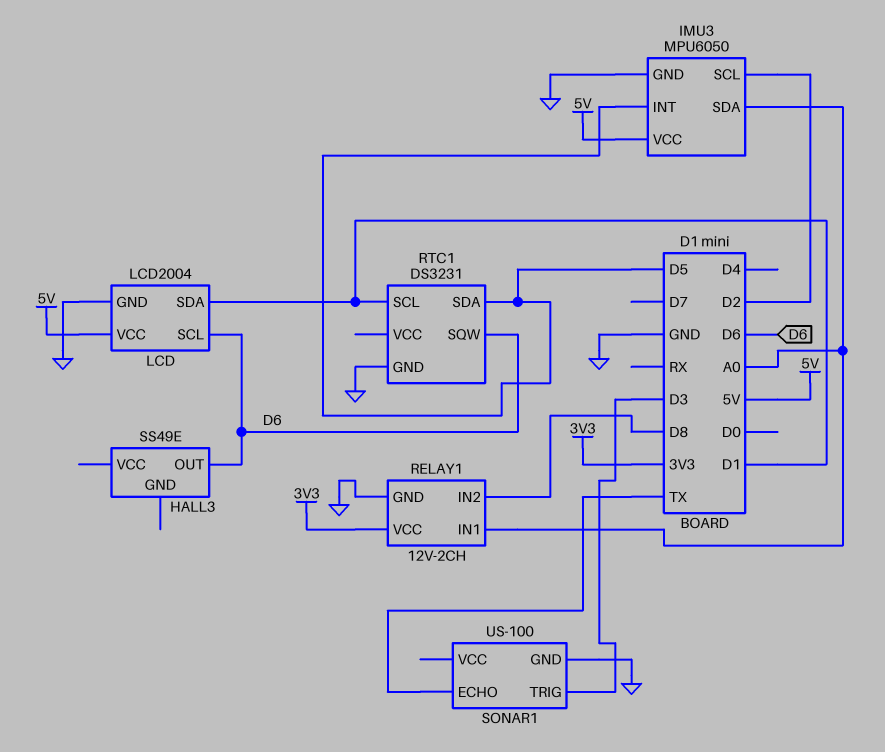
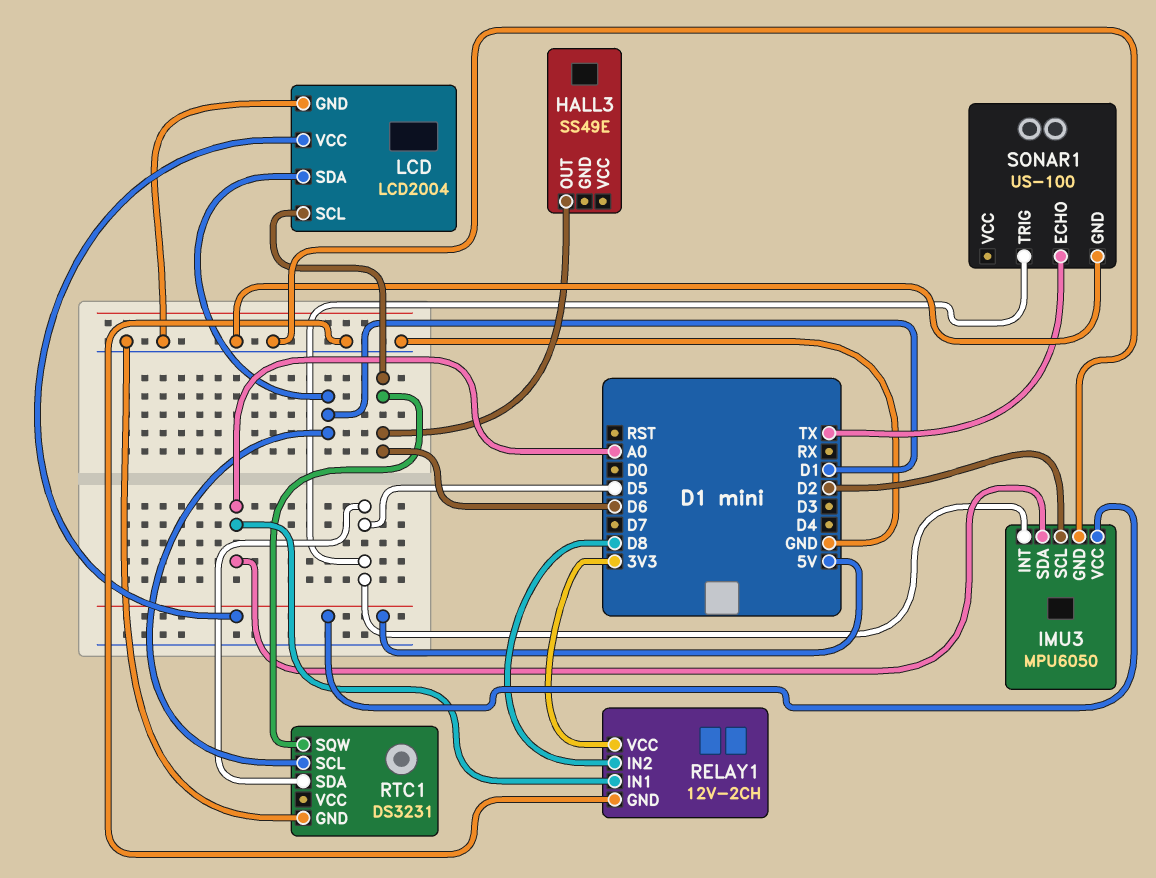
SONAR1 pin TRIG: D3 -> D5

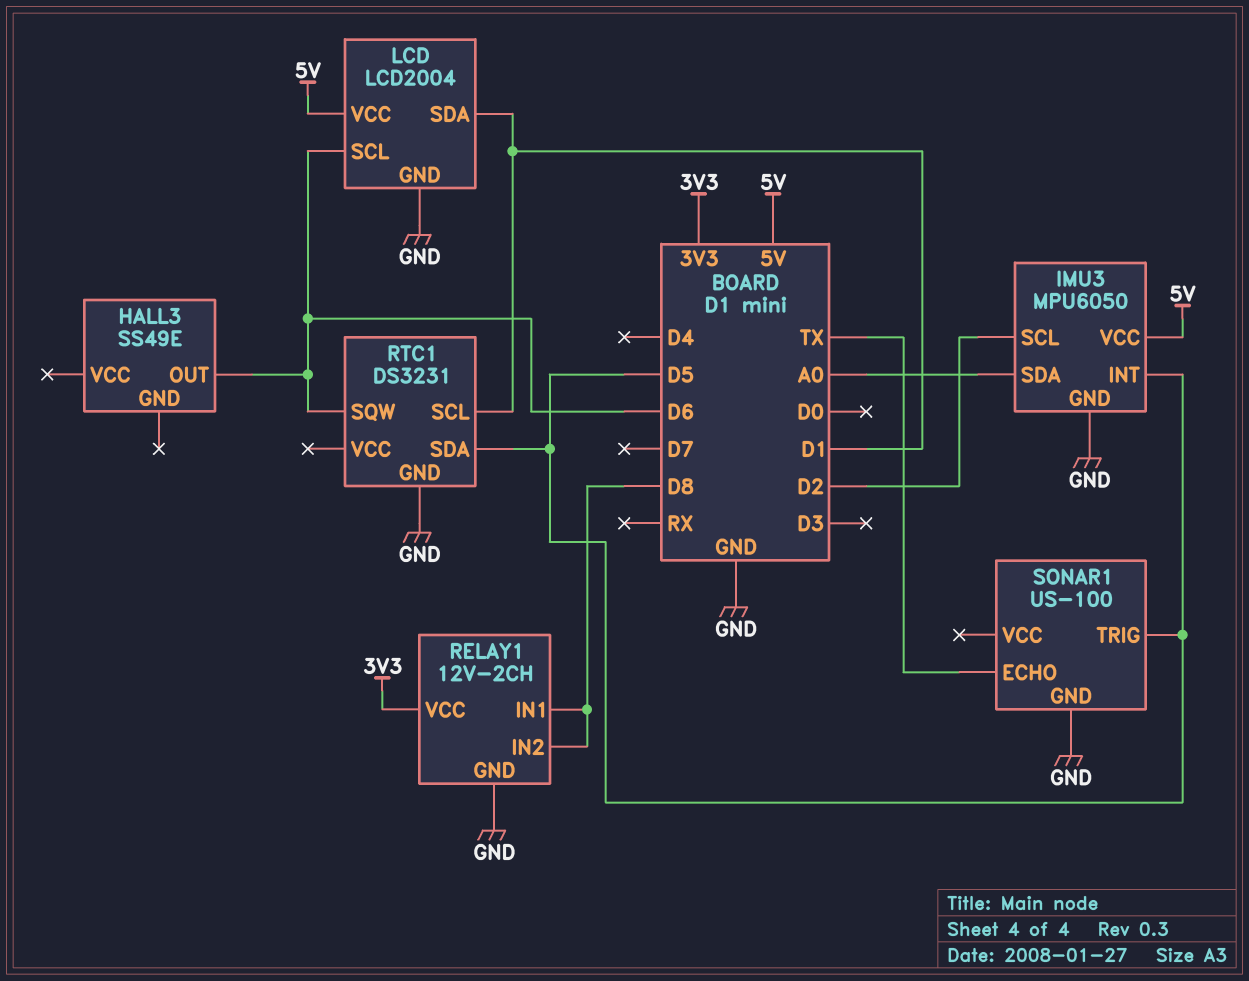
RELAY1 pin IN1: A0 -> D8

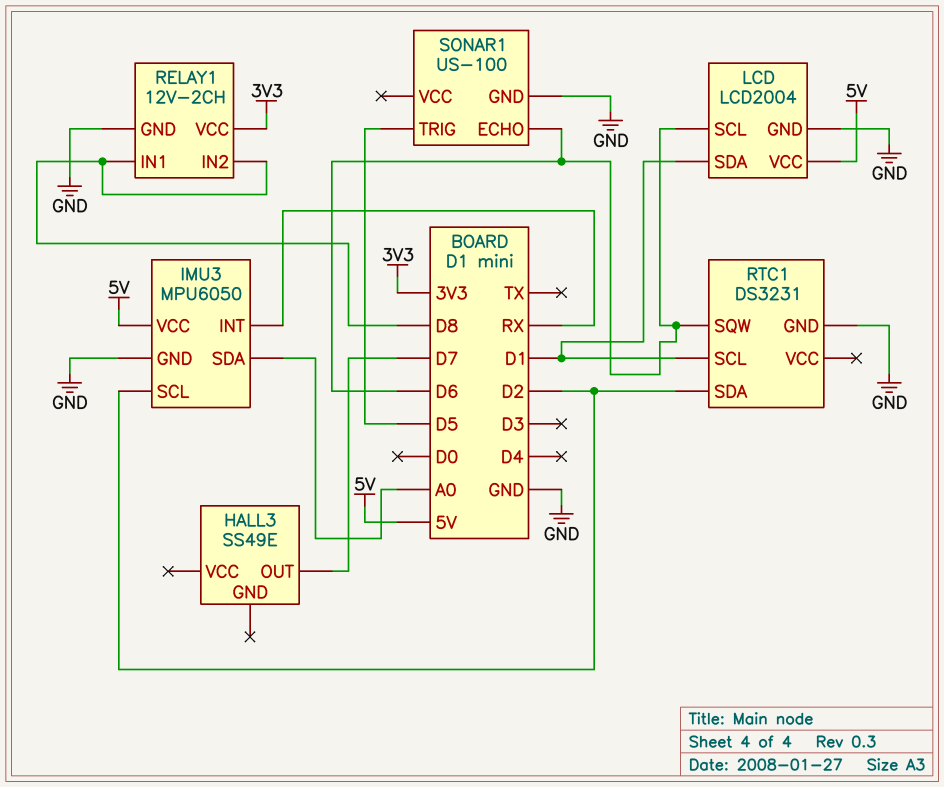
HALL3 pin OUT: D6 -> D7
IMU3 pin INT: D5 -> RX
RTC1 pin SDA: D5 -> D2
SONAR1 pin ECHO: TX -> D6

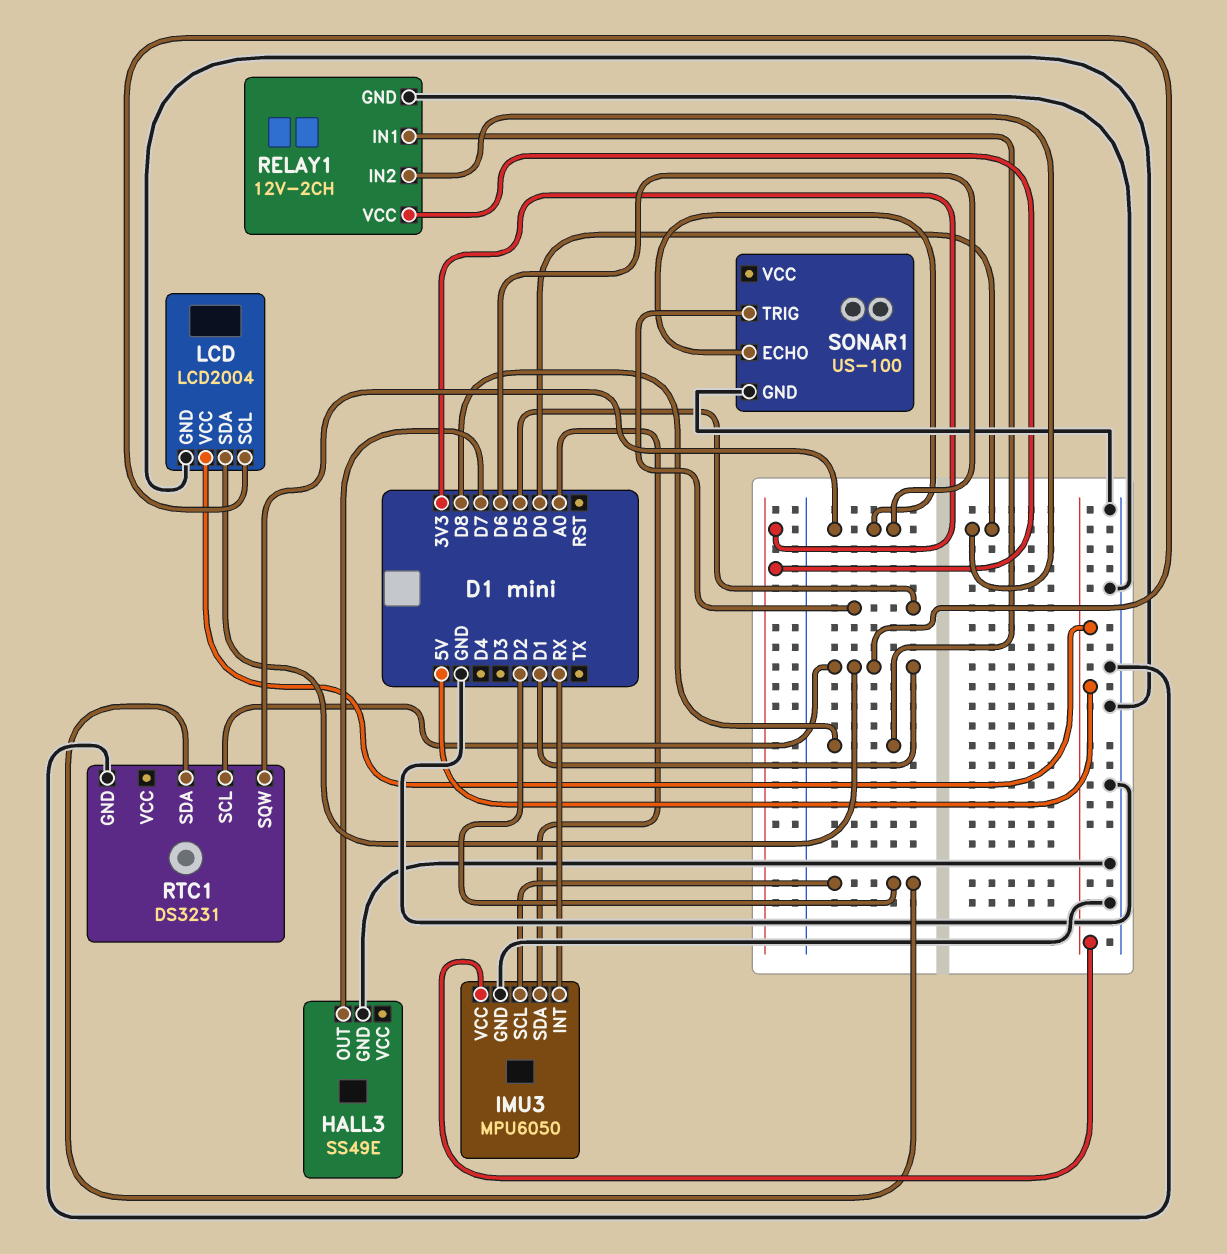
HALL3 pin GND: none -> GND
LCD pin SCL: D6 -> D1
RELAY1 pin IN2: D8 -> D0

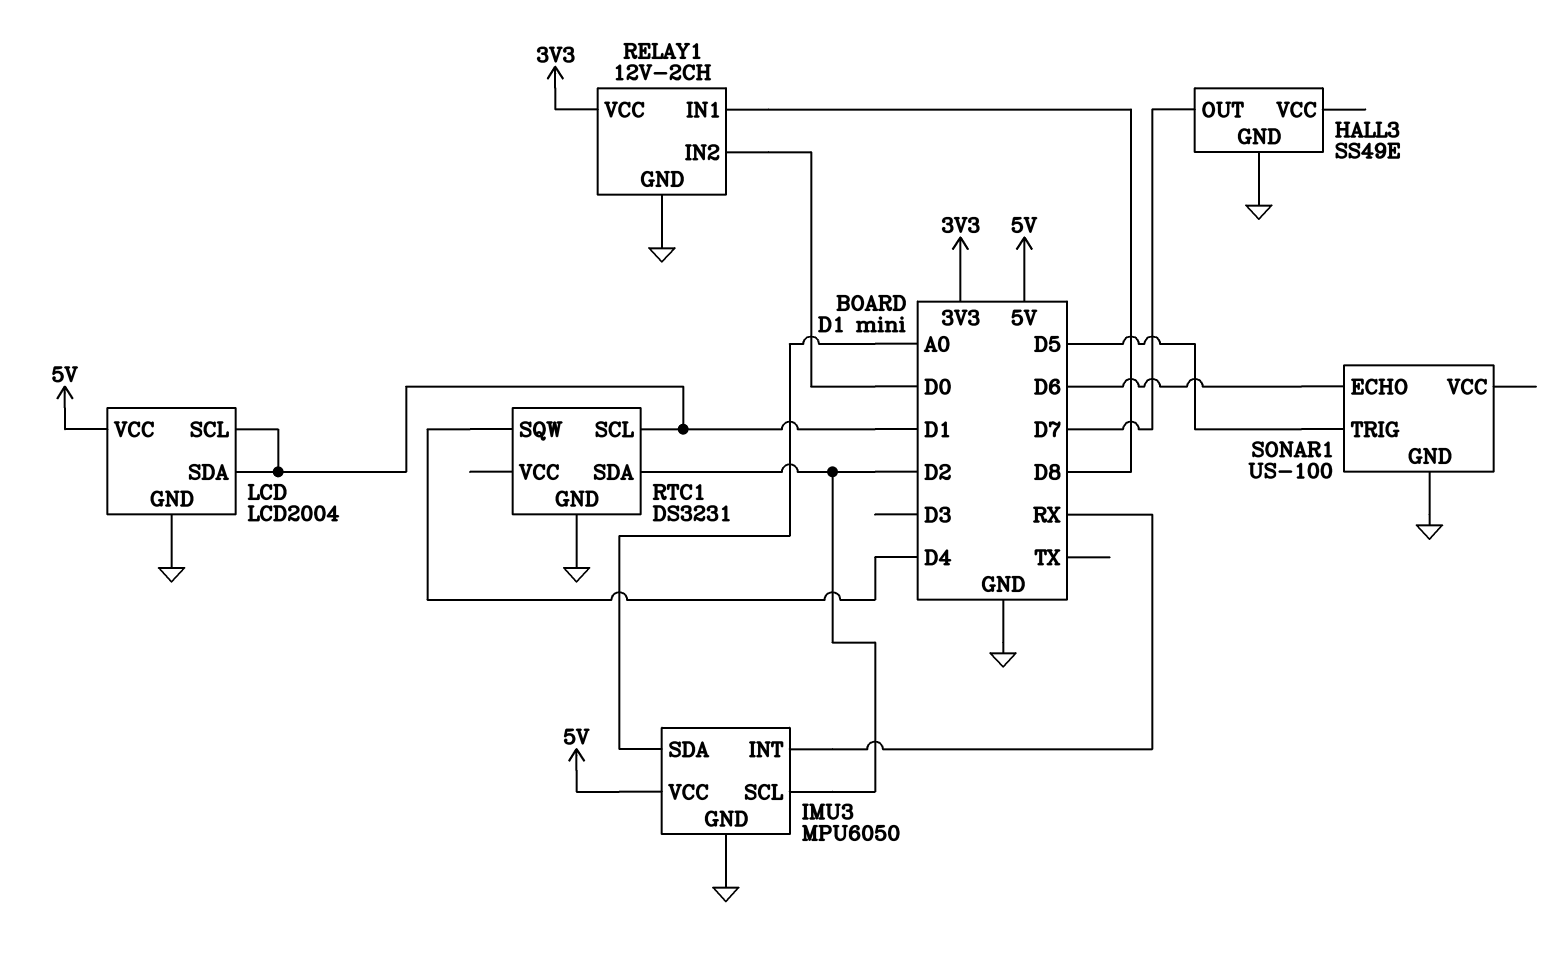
RTC1 pin SQW: D6 -> D4

